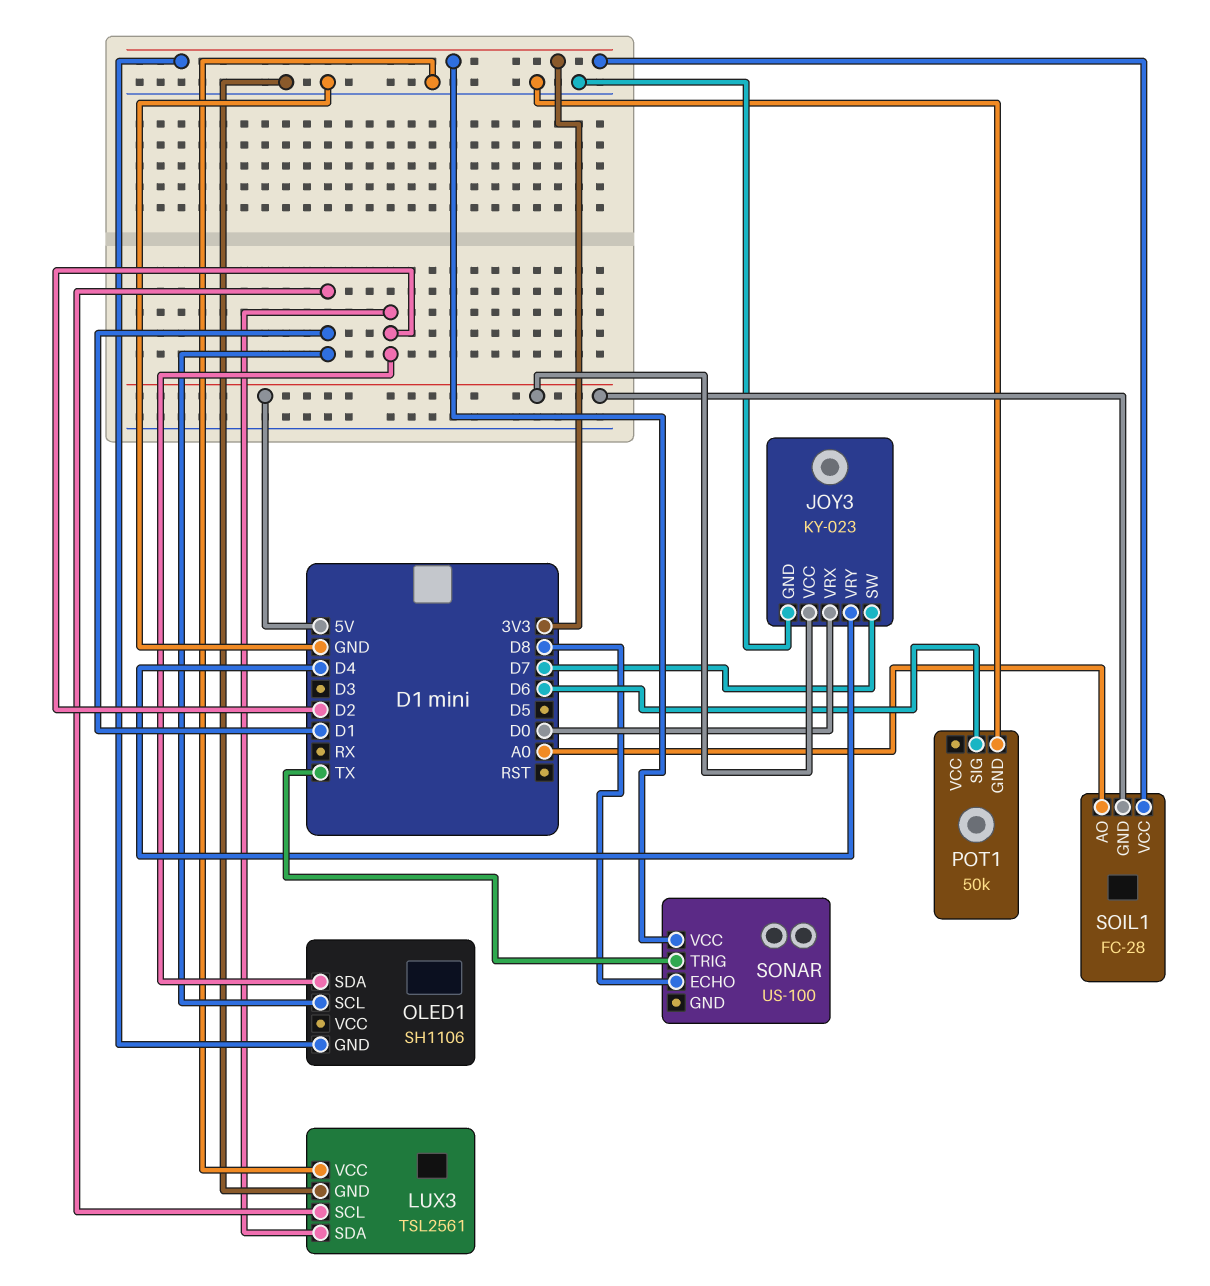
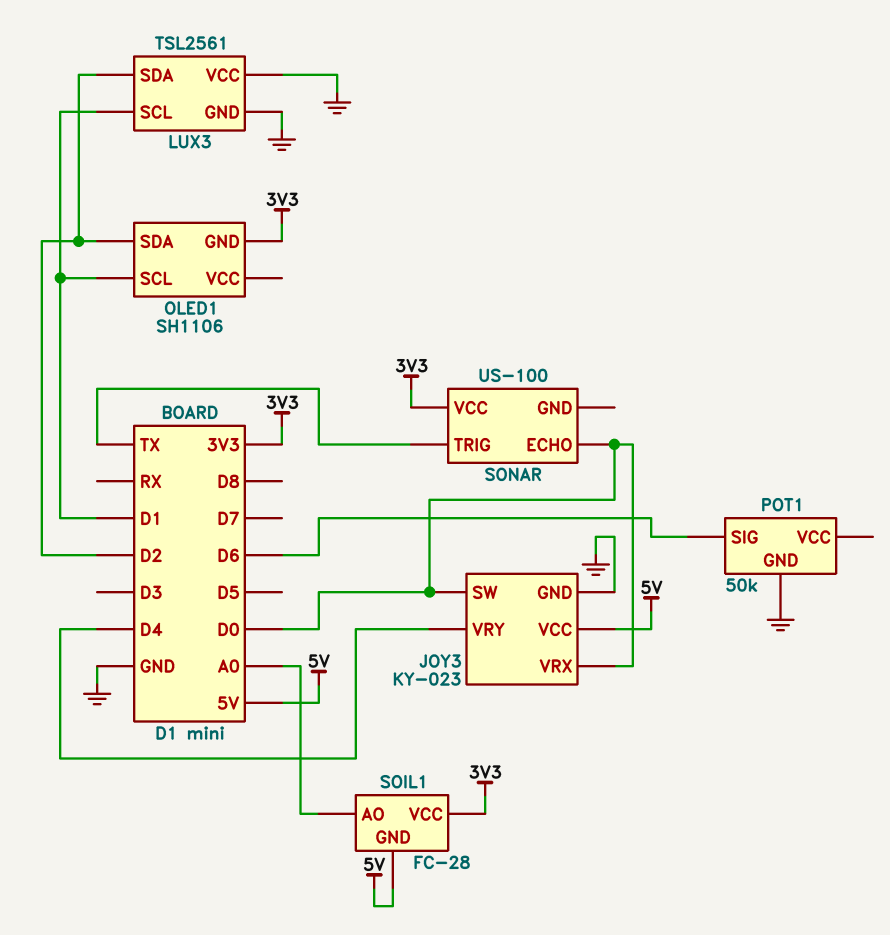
JOY3 pin SW: D7 -> D0
SONAR pin ECHO: D8 -> D0

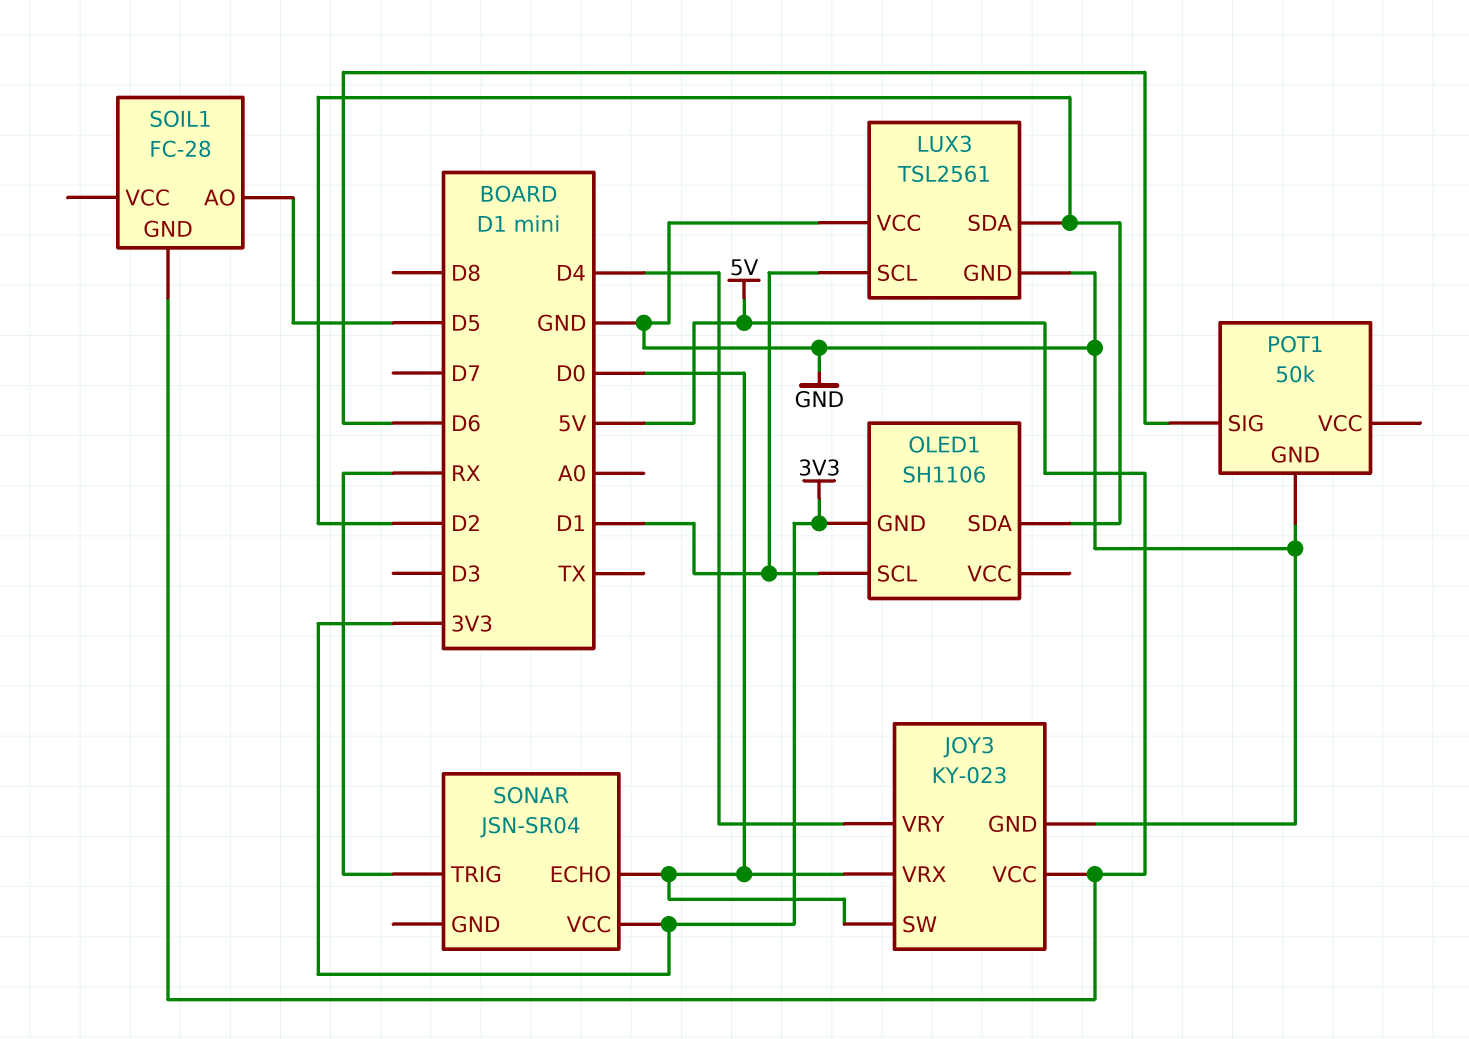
SOIL1 pin AO: A0 -> D5
SOIL1 pin VCC: 3V3 -> none
SONAR: US-100 -> JSN-SR04
SONAR pin TRIG: TX -> RX

